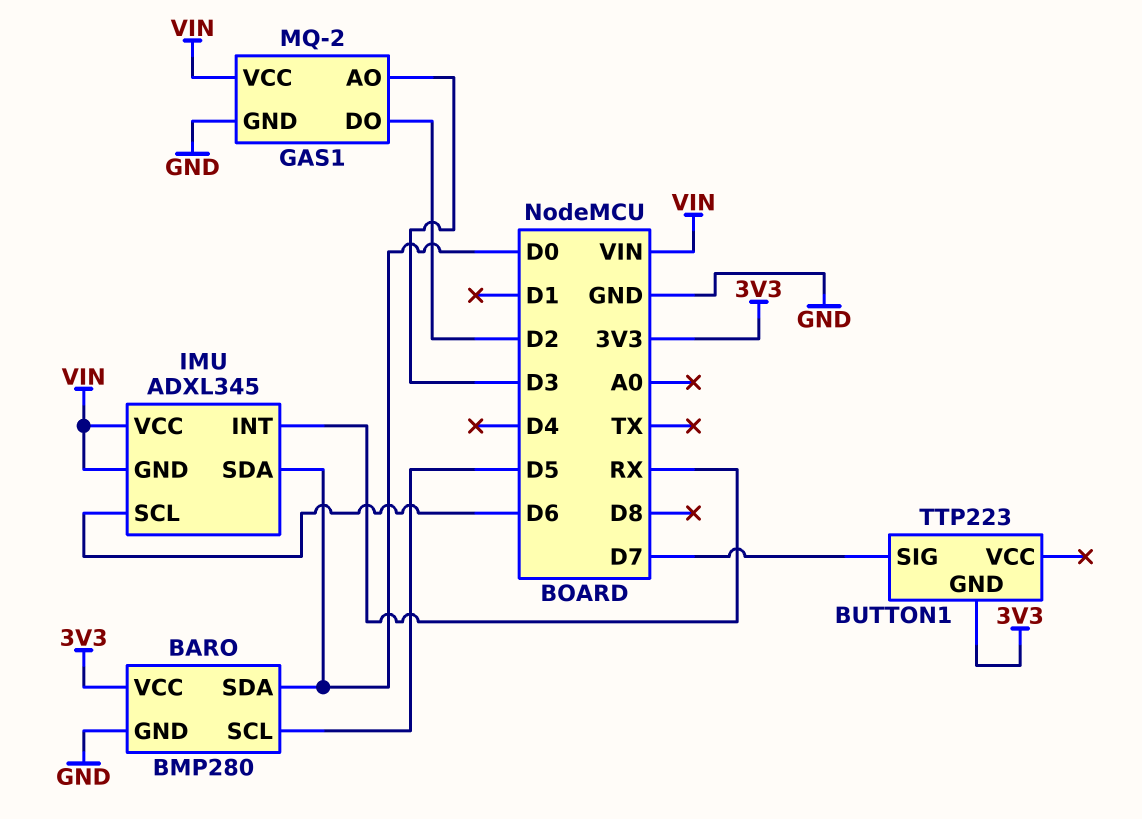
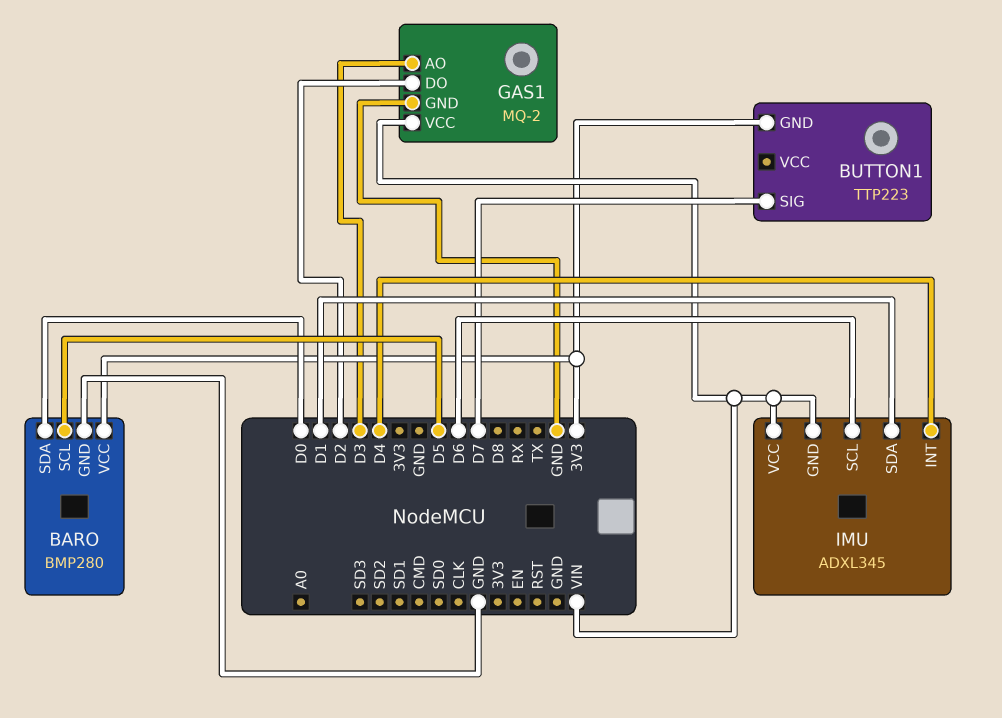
IMU pin INT: RX -> D4
IMU pin SDA: D0 -> D1

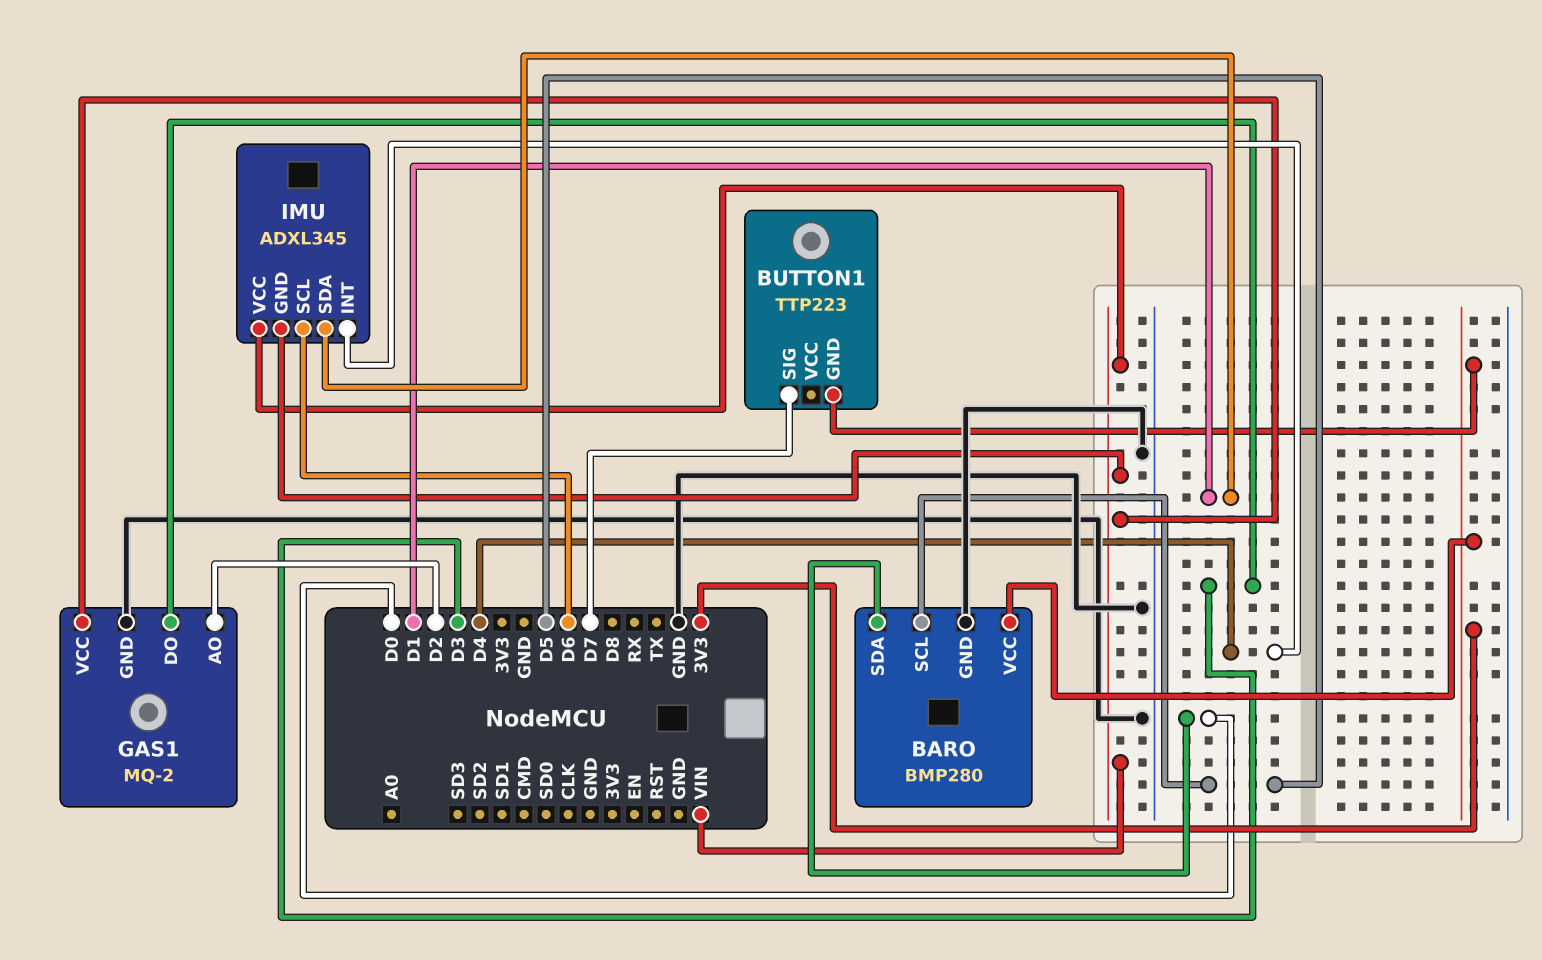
GAS1 pin AO: D3 -> D2
GAS1 pin DO: D2 -> D3

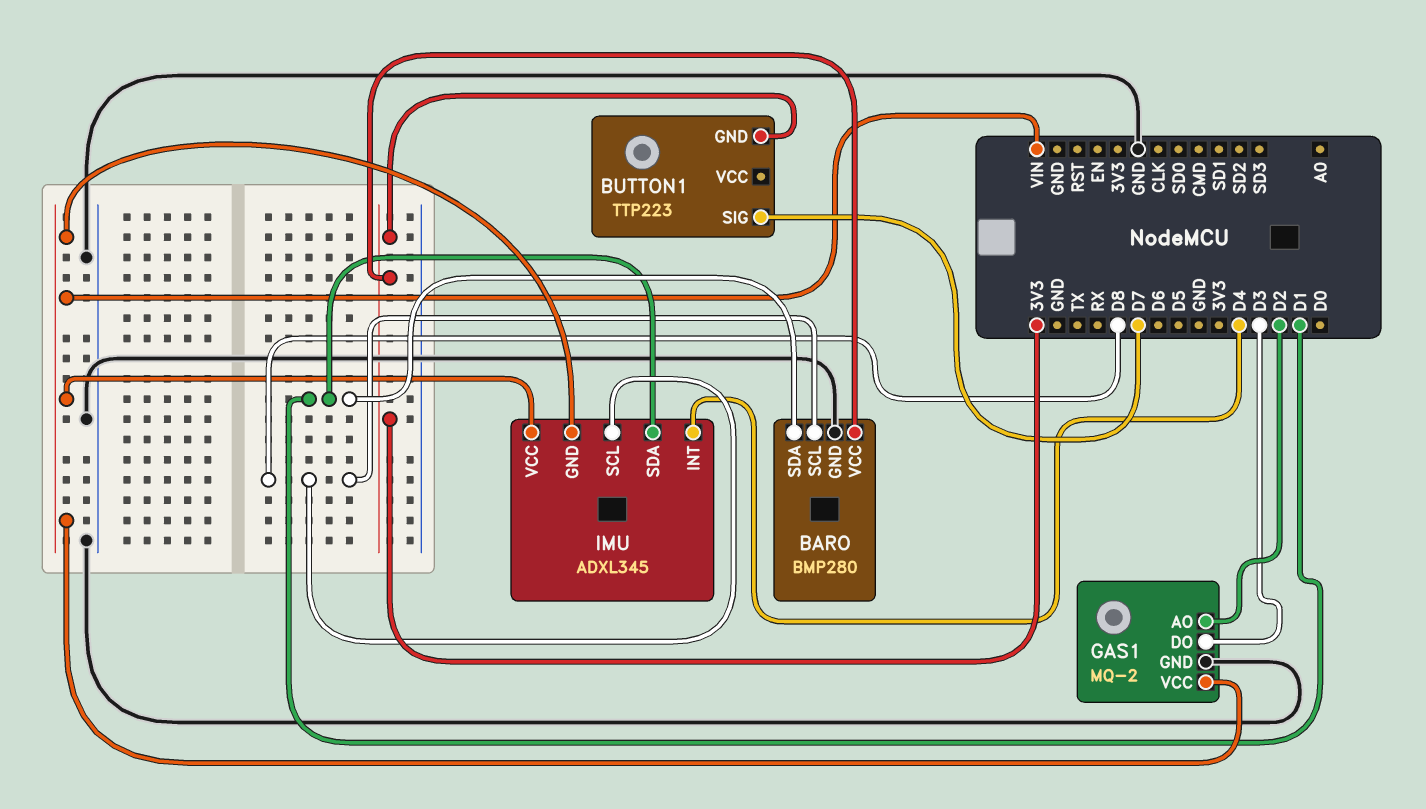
BARO pin SCL: D5 -> D8
BARO pin SDA: D0 -> D1
IMU pin SCL: D6 -> D8

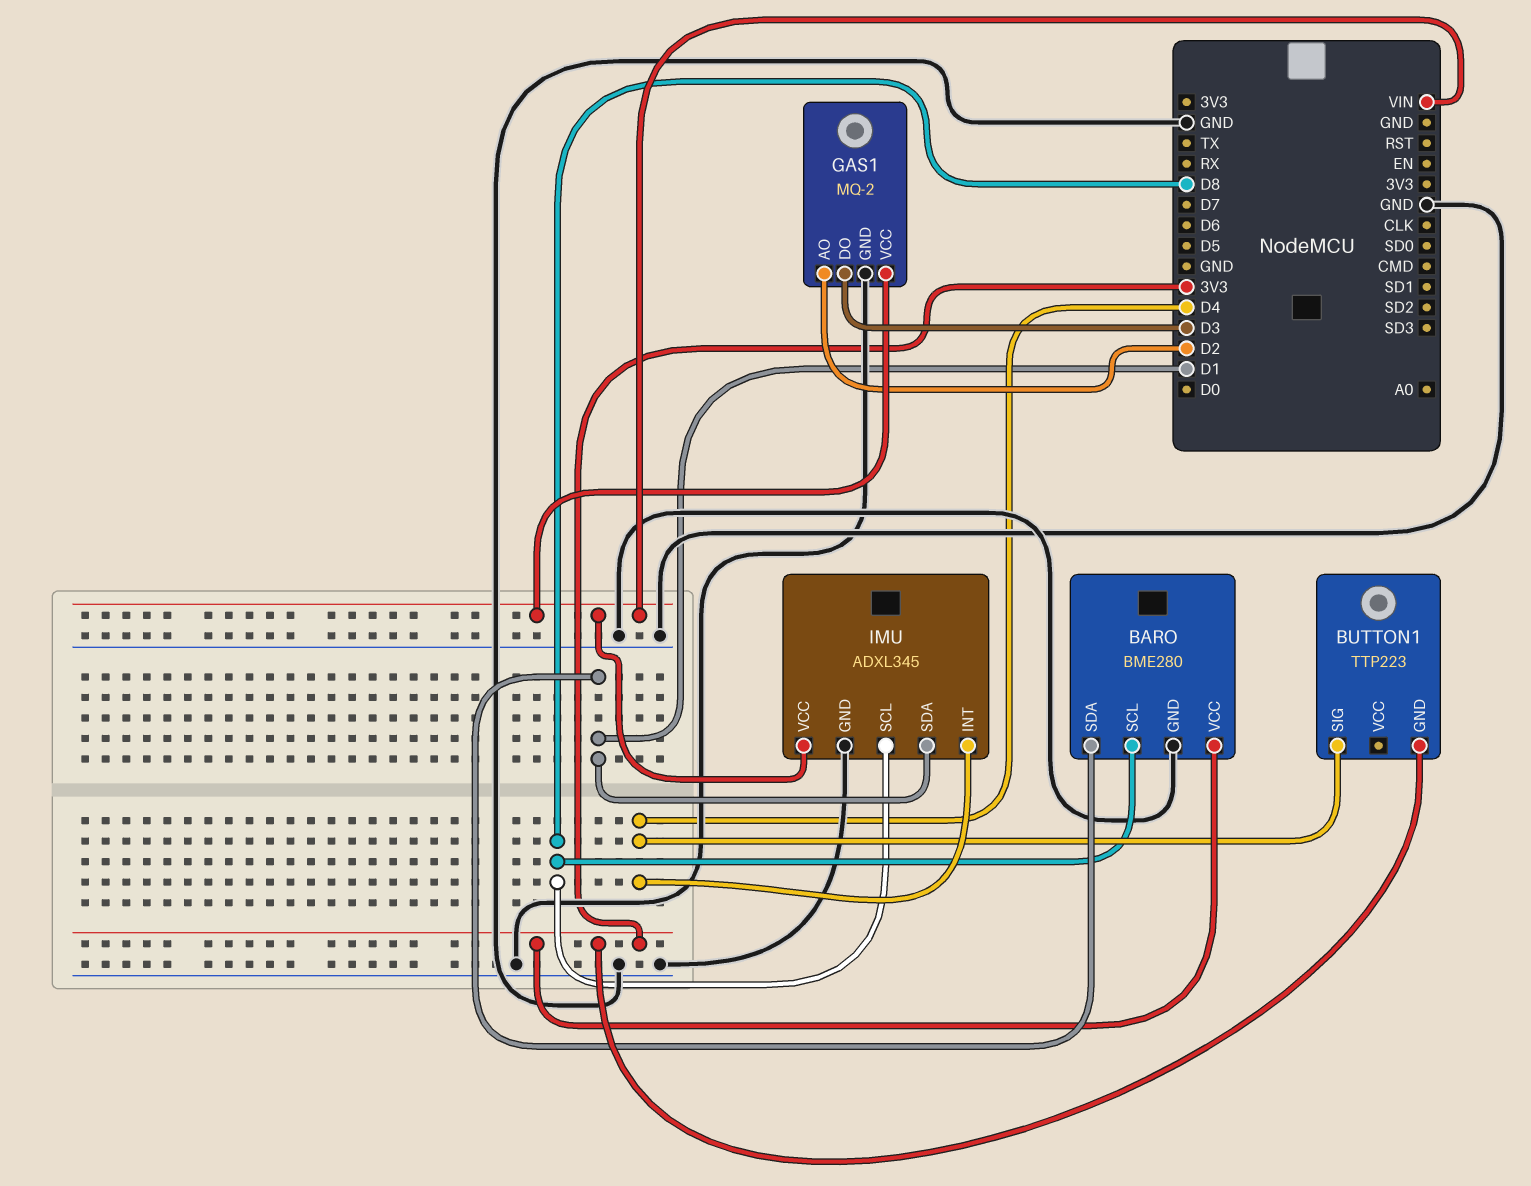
BARO: BMP280 -> BME280
BUTTON1 pin SIG: D7 -> D4
IMU pin GND: VIN -> GND

